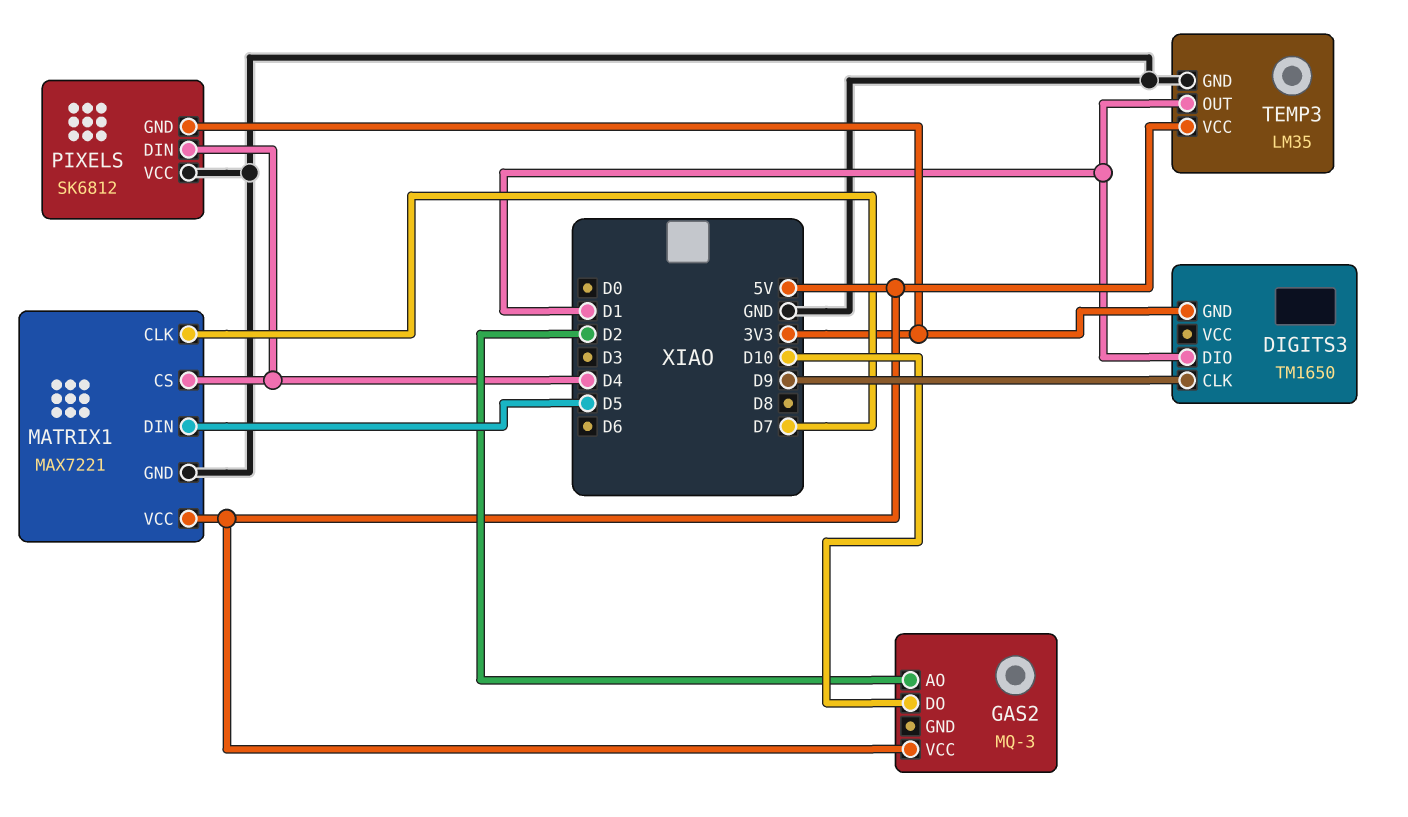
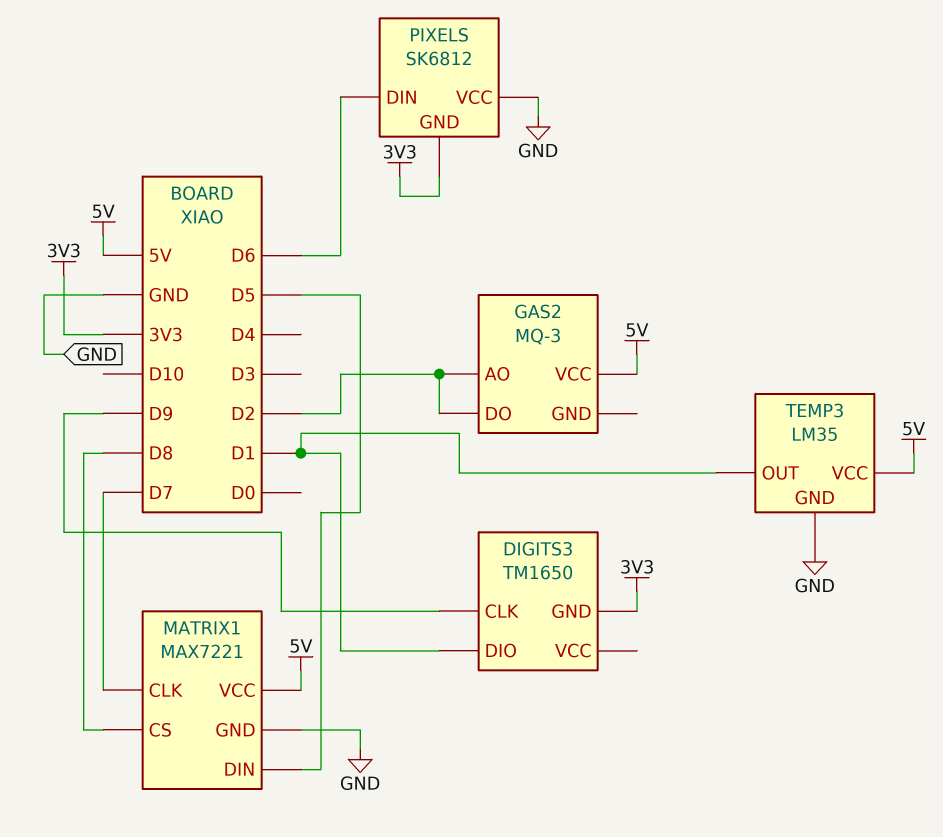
GAS2 pin DO: D10 -> D2
MATRIX1 pin CS: D4 -> D8
PIXELS pin DIN: D4 -> D6

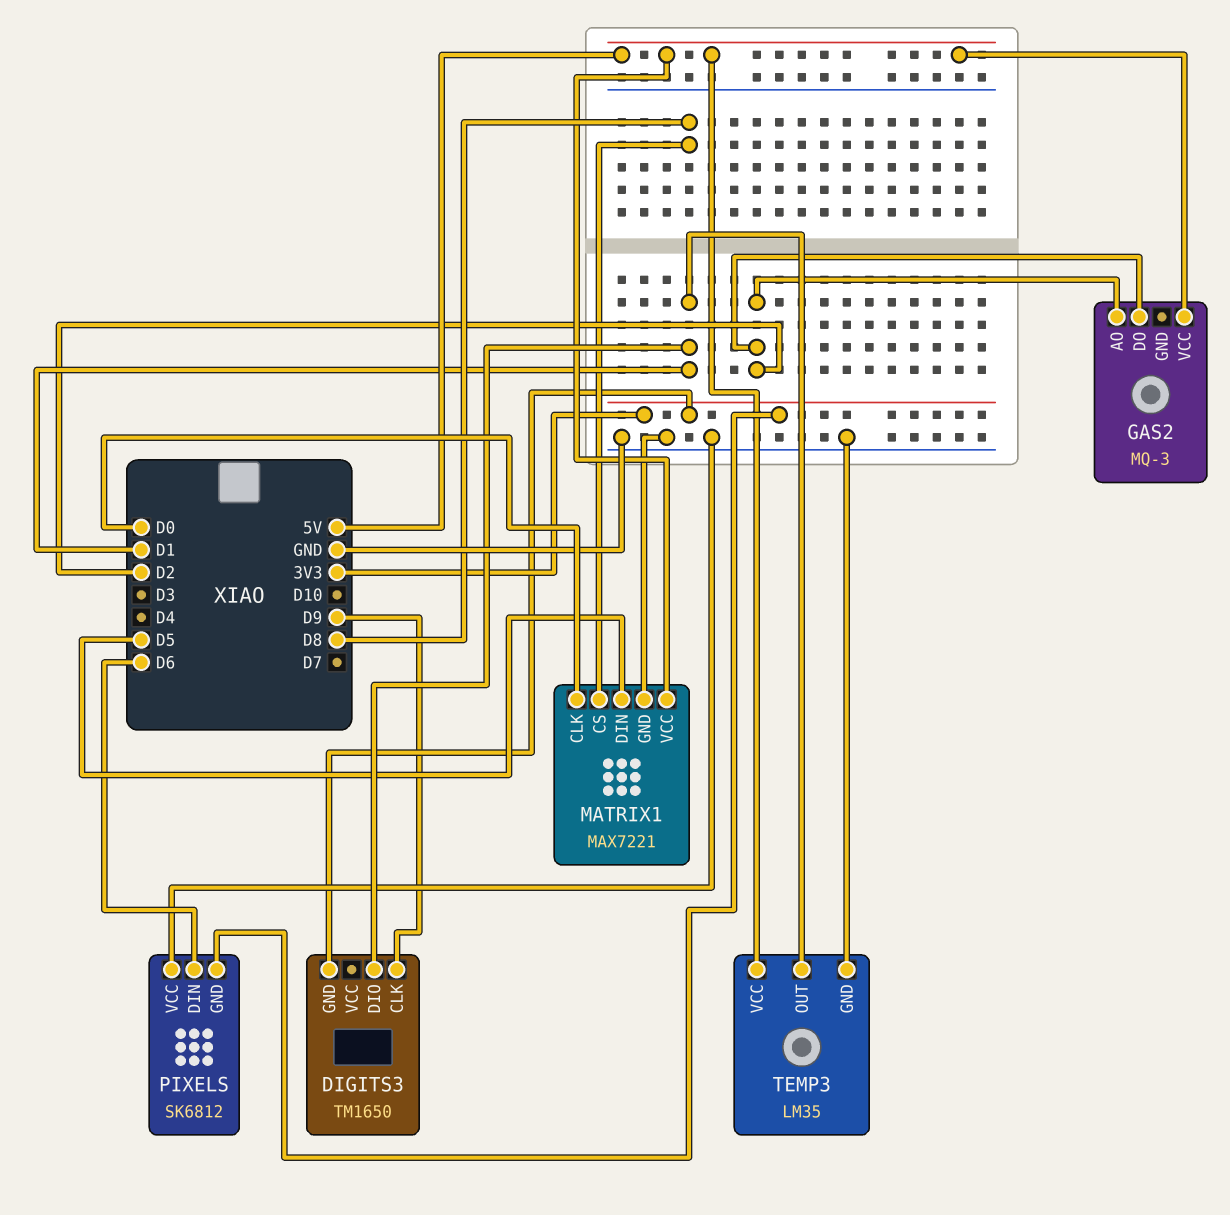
MATRIX1 pin CLK: D7 -> D0

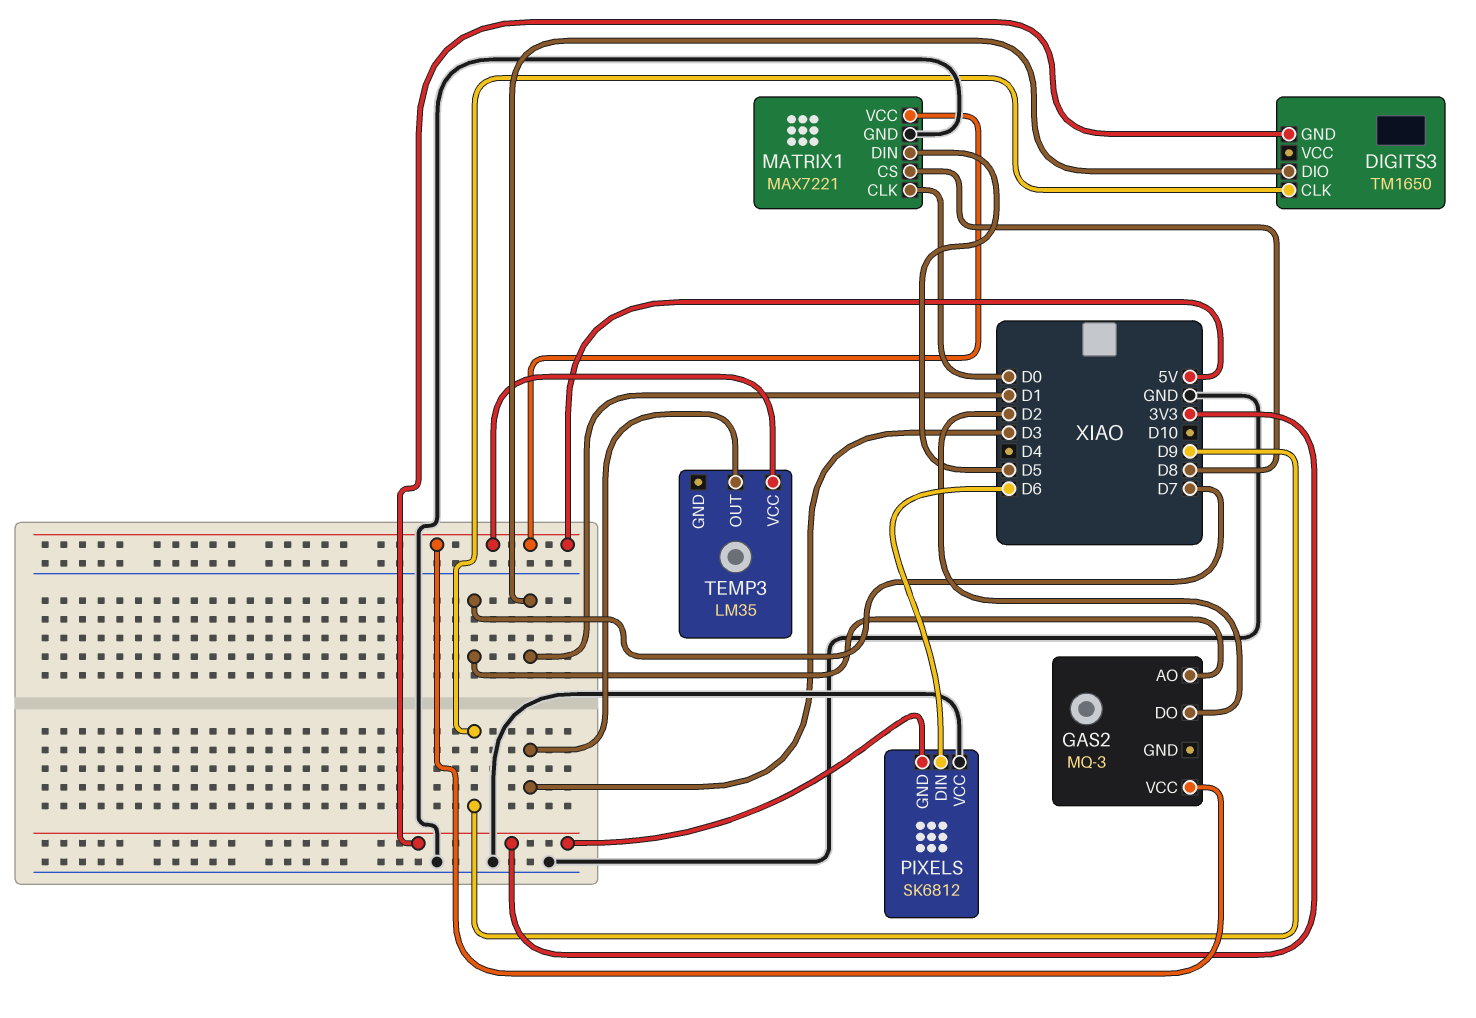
GAS2 pin AO: D2 -> D7
TEMP3 pin GND: GND -> none
TEMP3 pin OUT: D1 -> D3

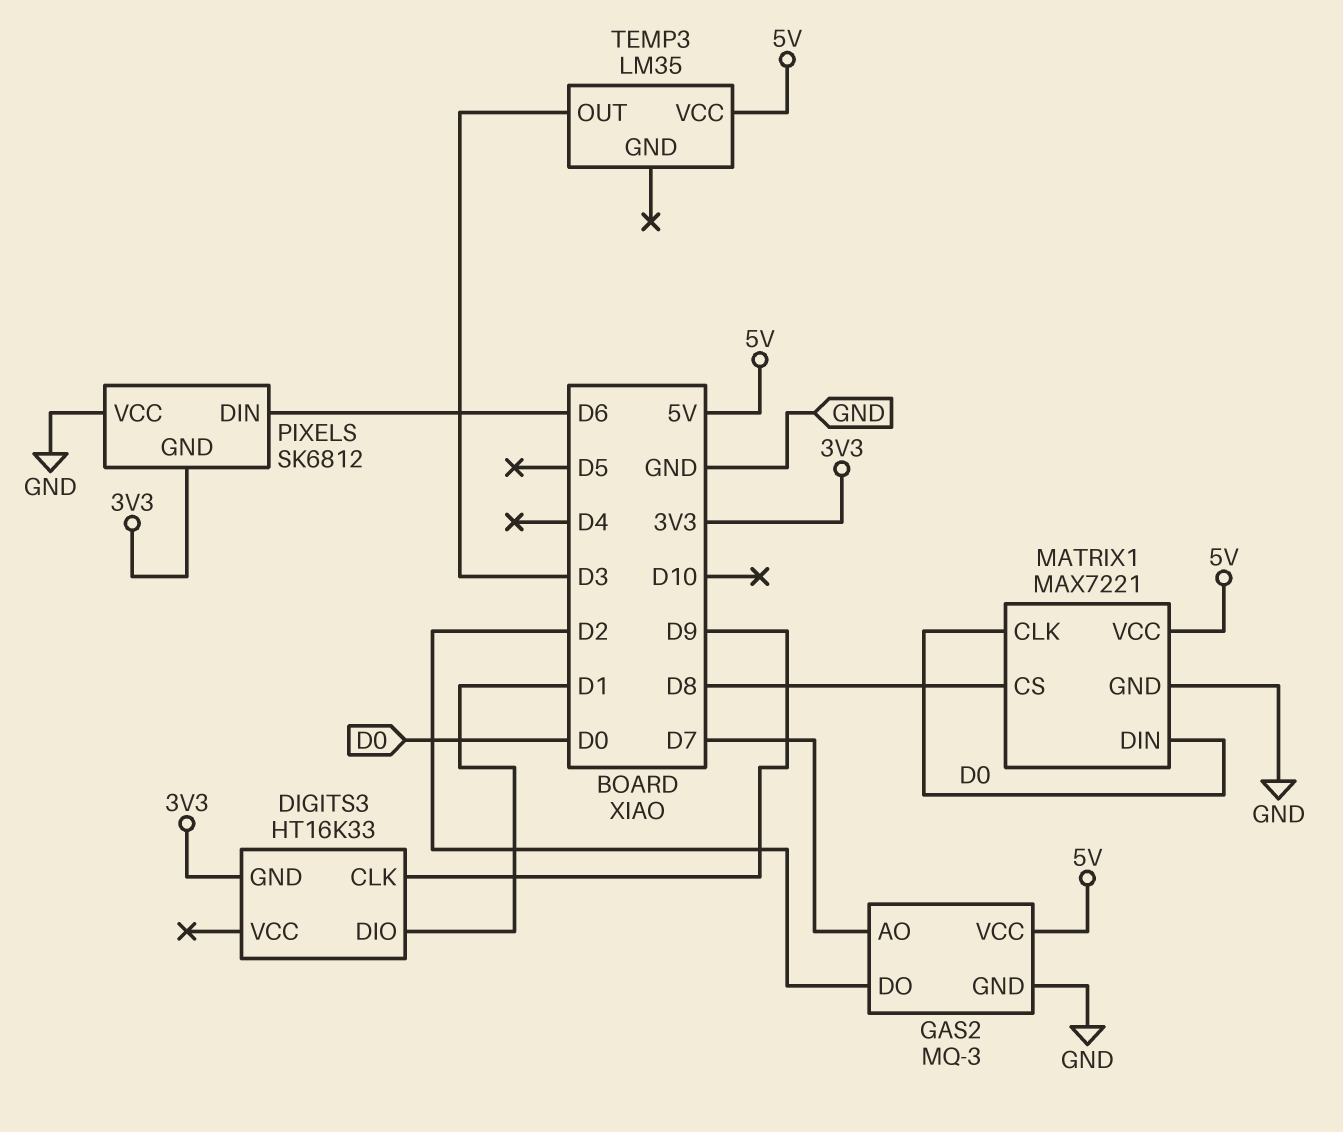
DIGITS3: TM1650 -> HT16K33
GAS2 pin GND: none -> GND
MATRIX1 pin DIN: D5 -> D0

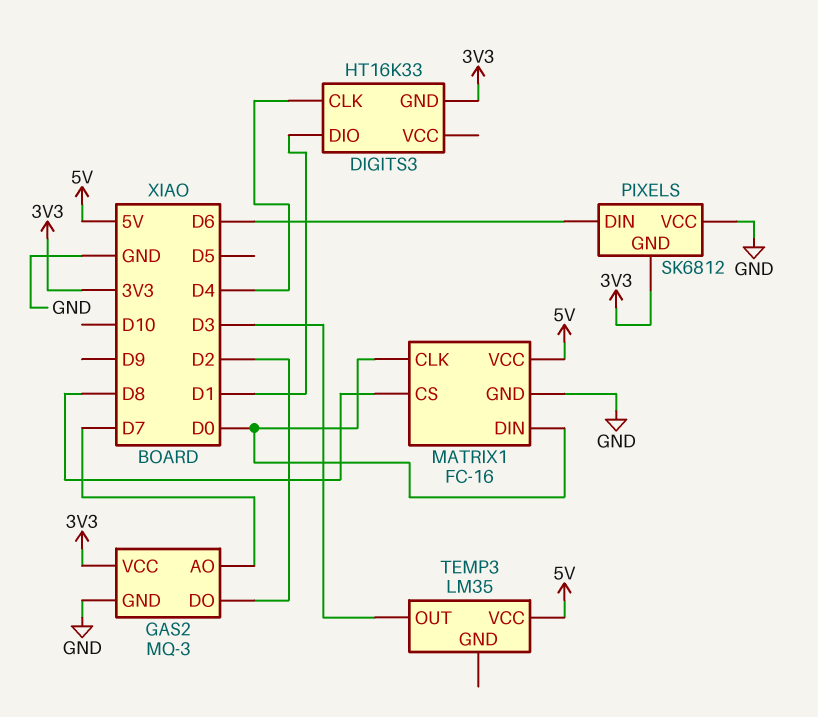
DIGITS3 pin CLK: D9 -> D4
GAS2 pin VCC: 5V -> 3V3
MATRIX1: MAX7221 -> FC-16

